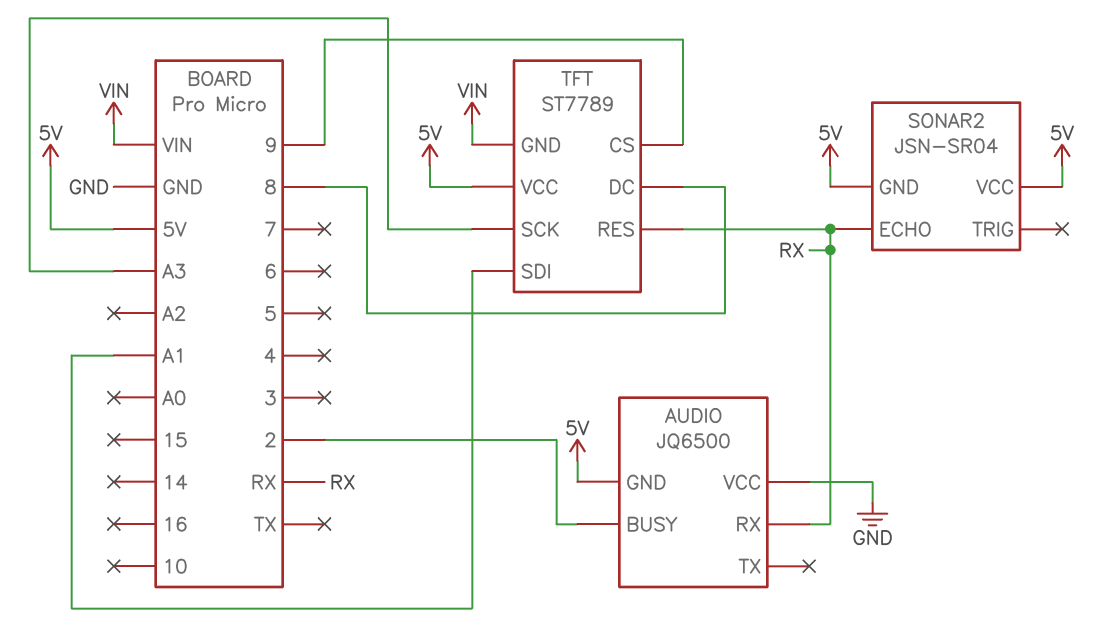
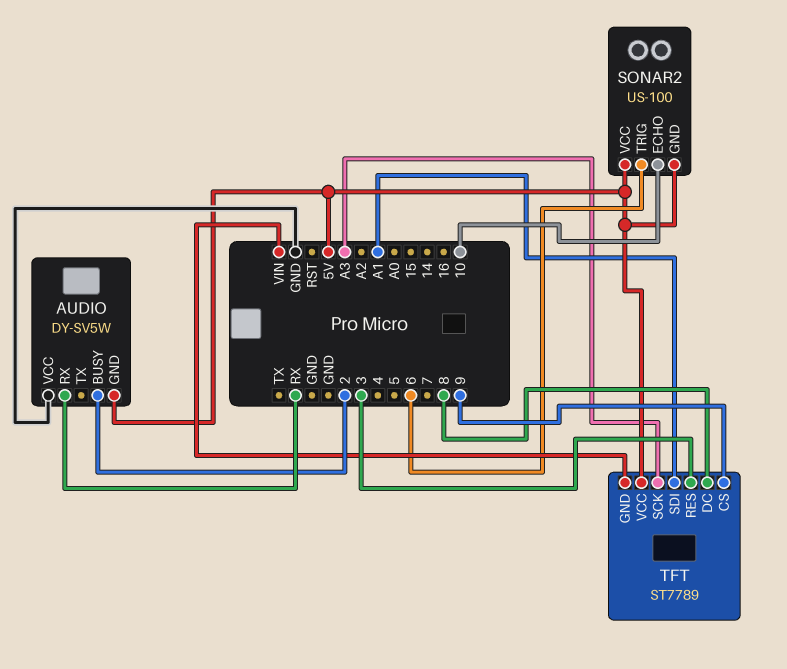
AUDIO: JQ6500 -> DY-SV5W
SONAR2: JSN-SR04 -> US-100
SONAR2 pin ECHO: RX -> 10
SONAR2 pin TRIG: none -> 6
TFT pin RES: RX -> 3

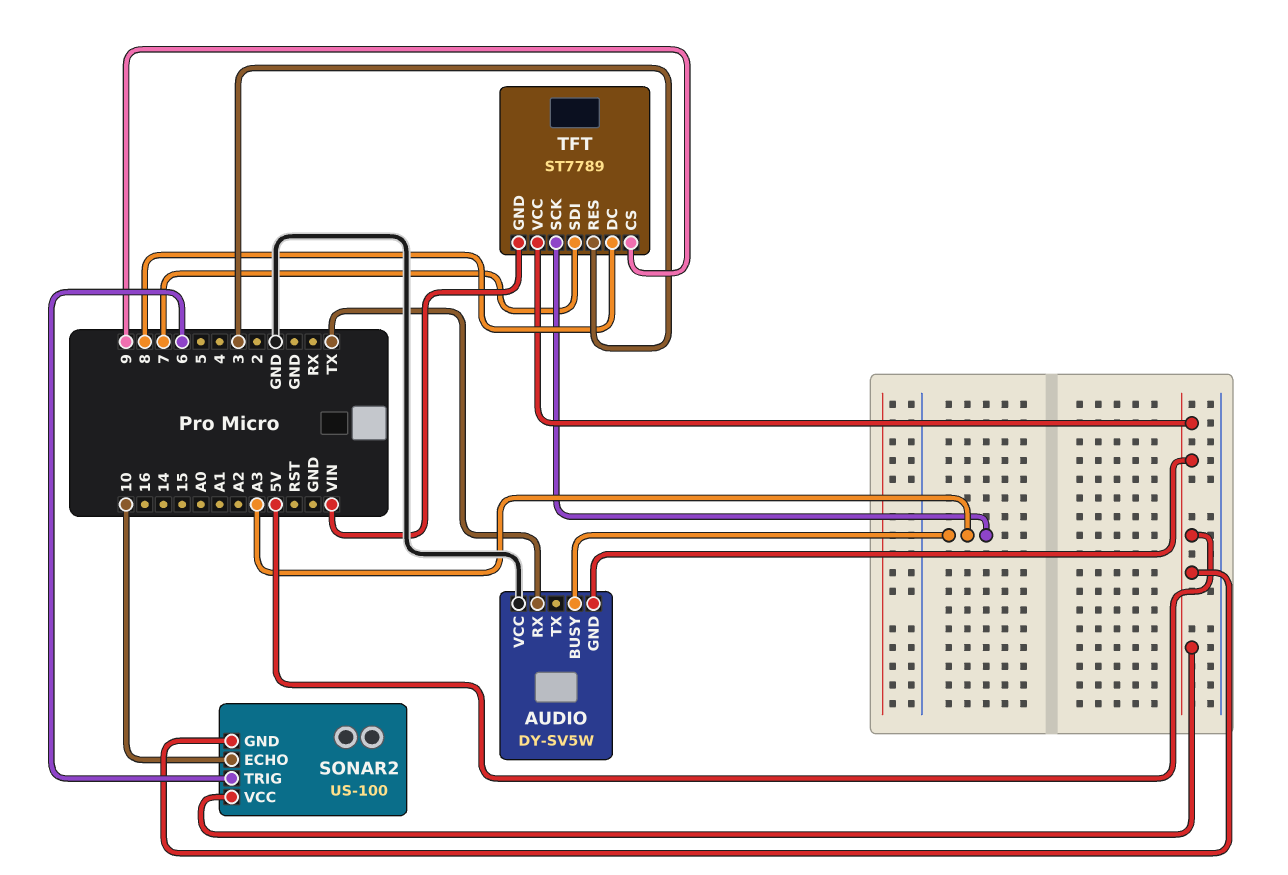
AUDIO pin BUSY: 2 -> A3
AUDIO pin RX: RX -> TX
TFT pin SDI: A1 -> 7

